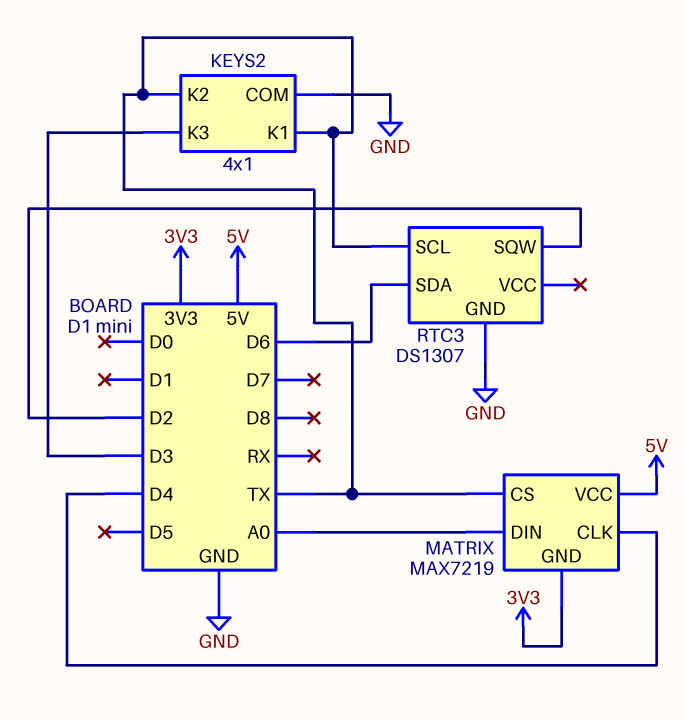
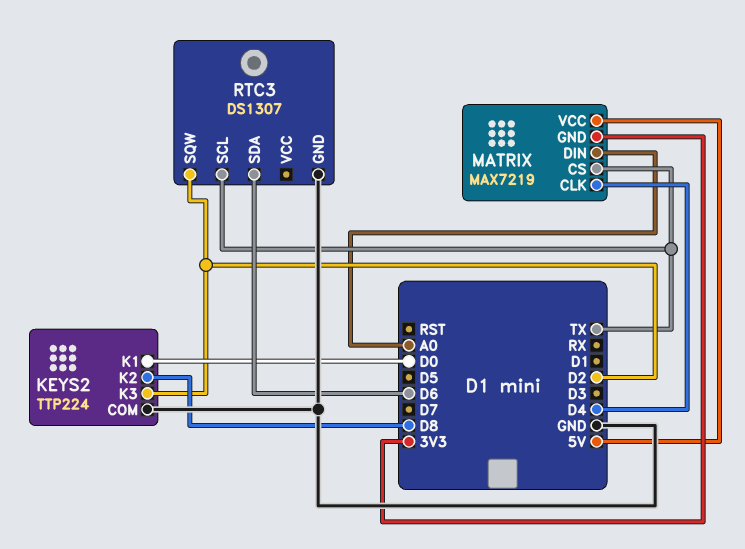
KEYS2: 4x1 -> TTP224
KEYS2 pin K1: TX -> D0
KEYS2 pin K2: TX -> D8
KEYS2 pin K3: D3 -> D2

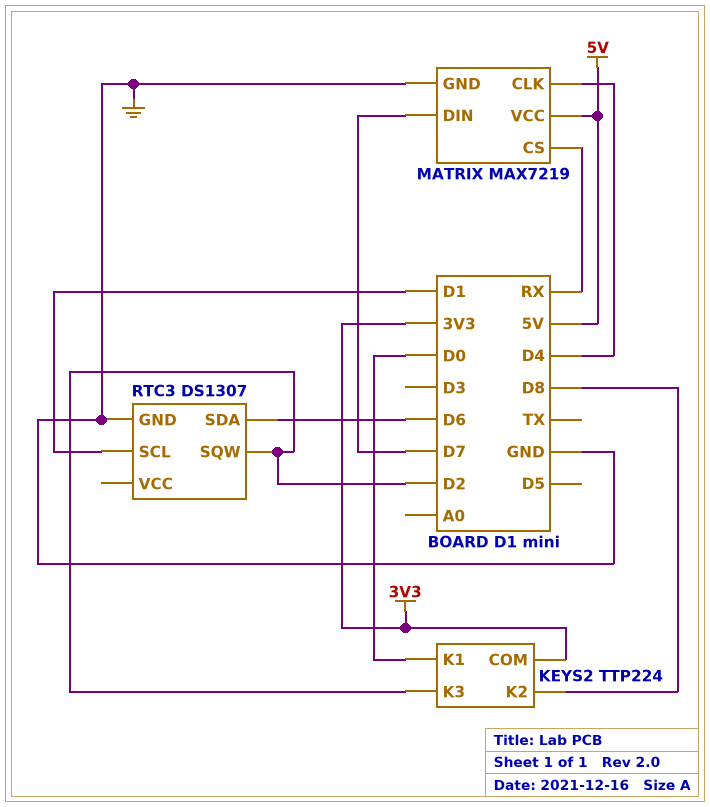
KEYS2 pin COM: GND -> 3V3
MATRIX pin CS: TX -> RX
MATRIX pin DIN: A0 -> D7
MATRIX pin GND: 3V3 -> GND
RTC3 pin SCL: TX -> D1

